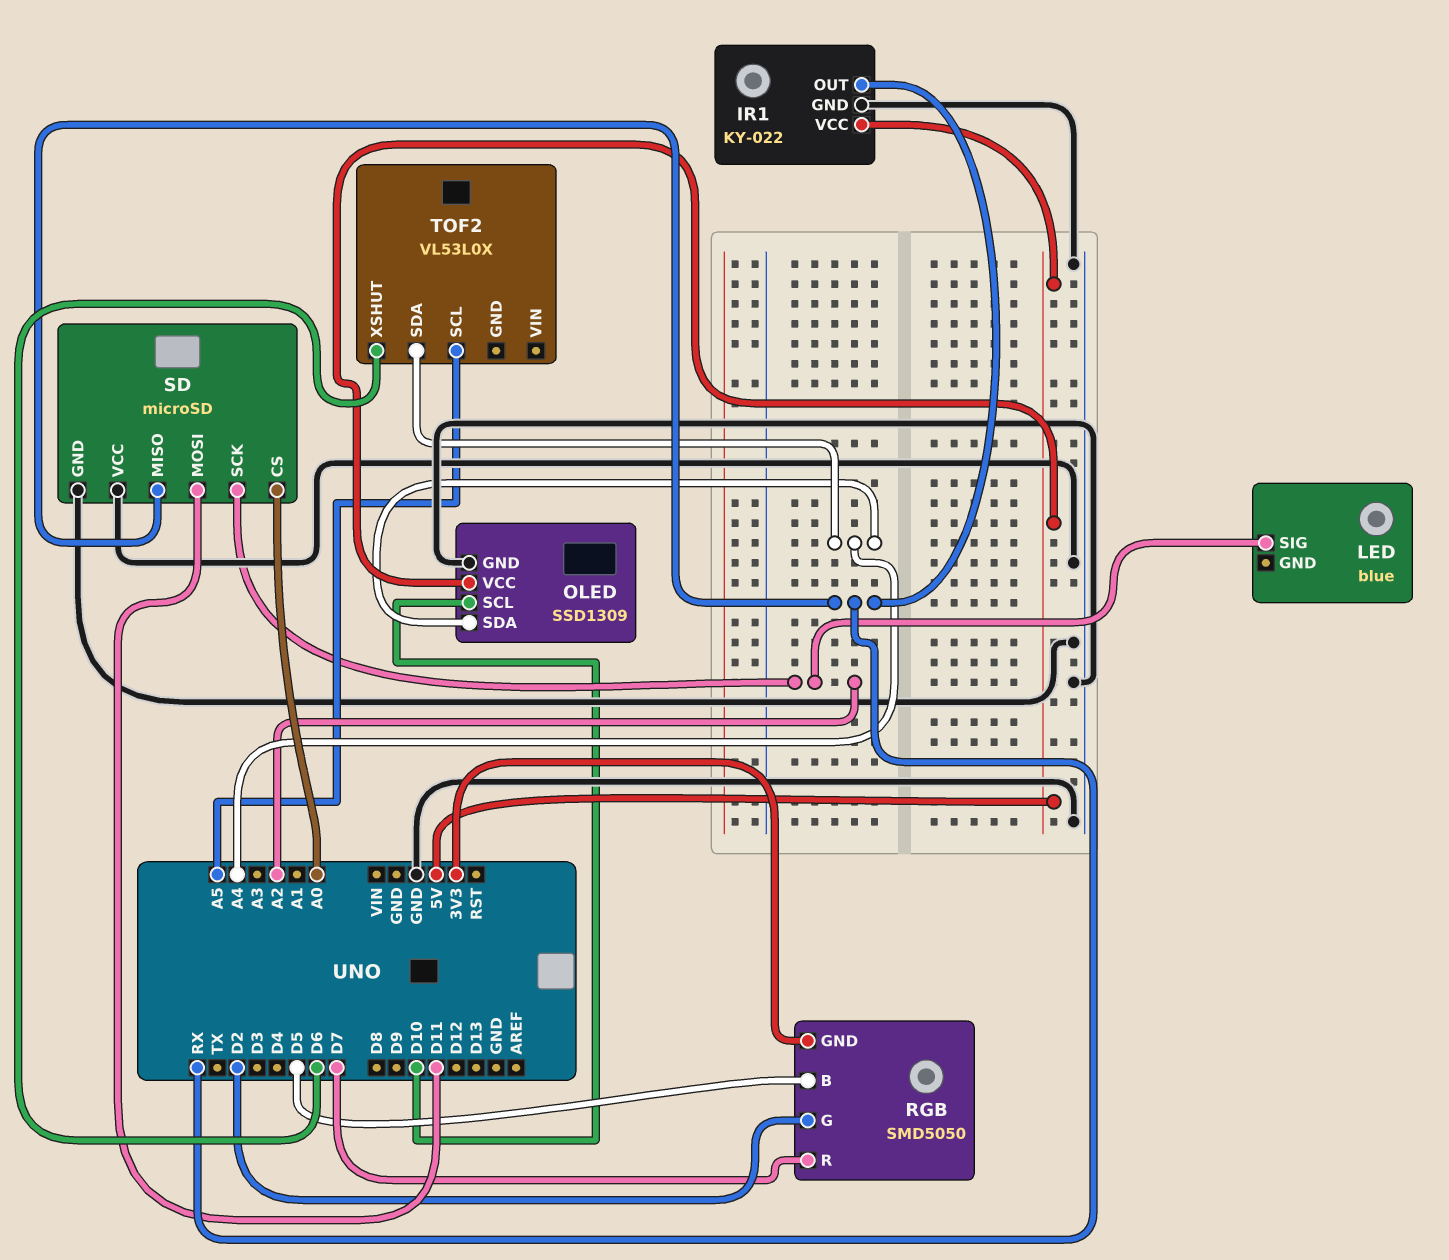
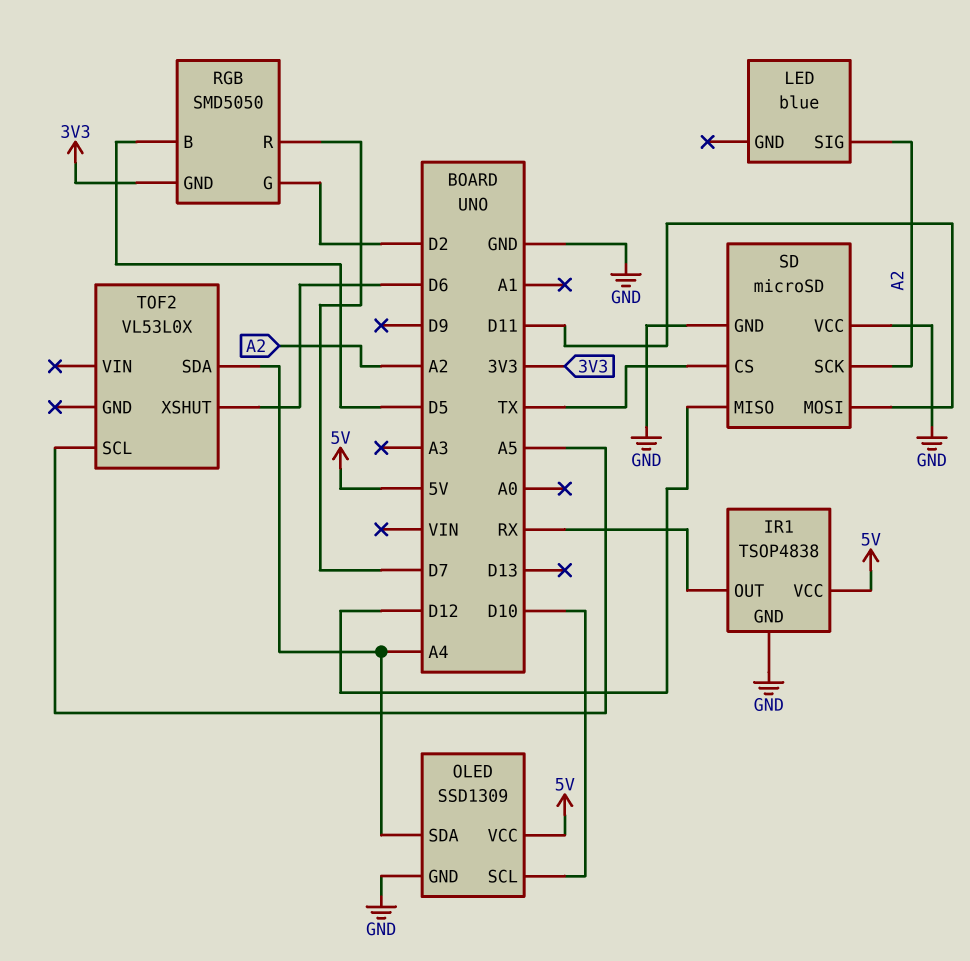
IR1: KY-022 -> TSOP4838
SD pin CS: A0 -> TX
SD pin MISO: RX -> D12

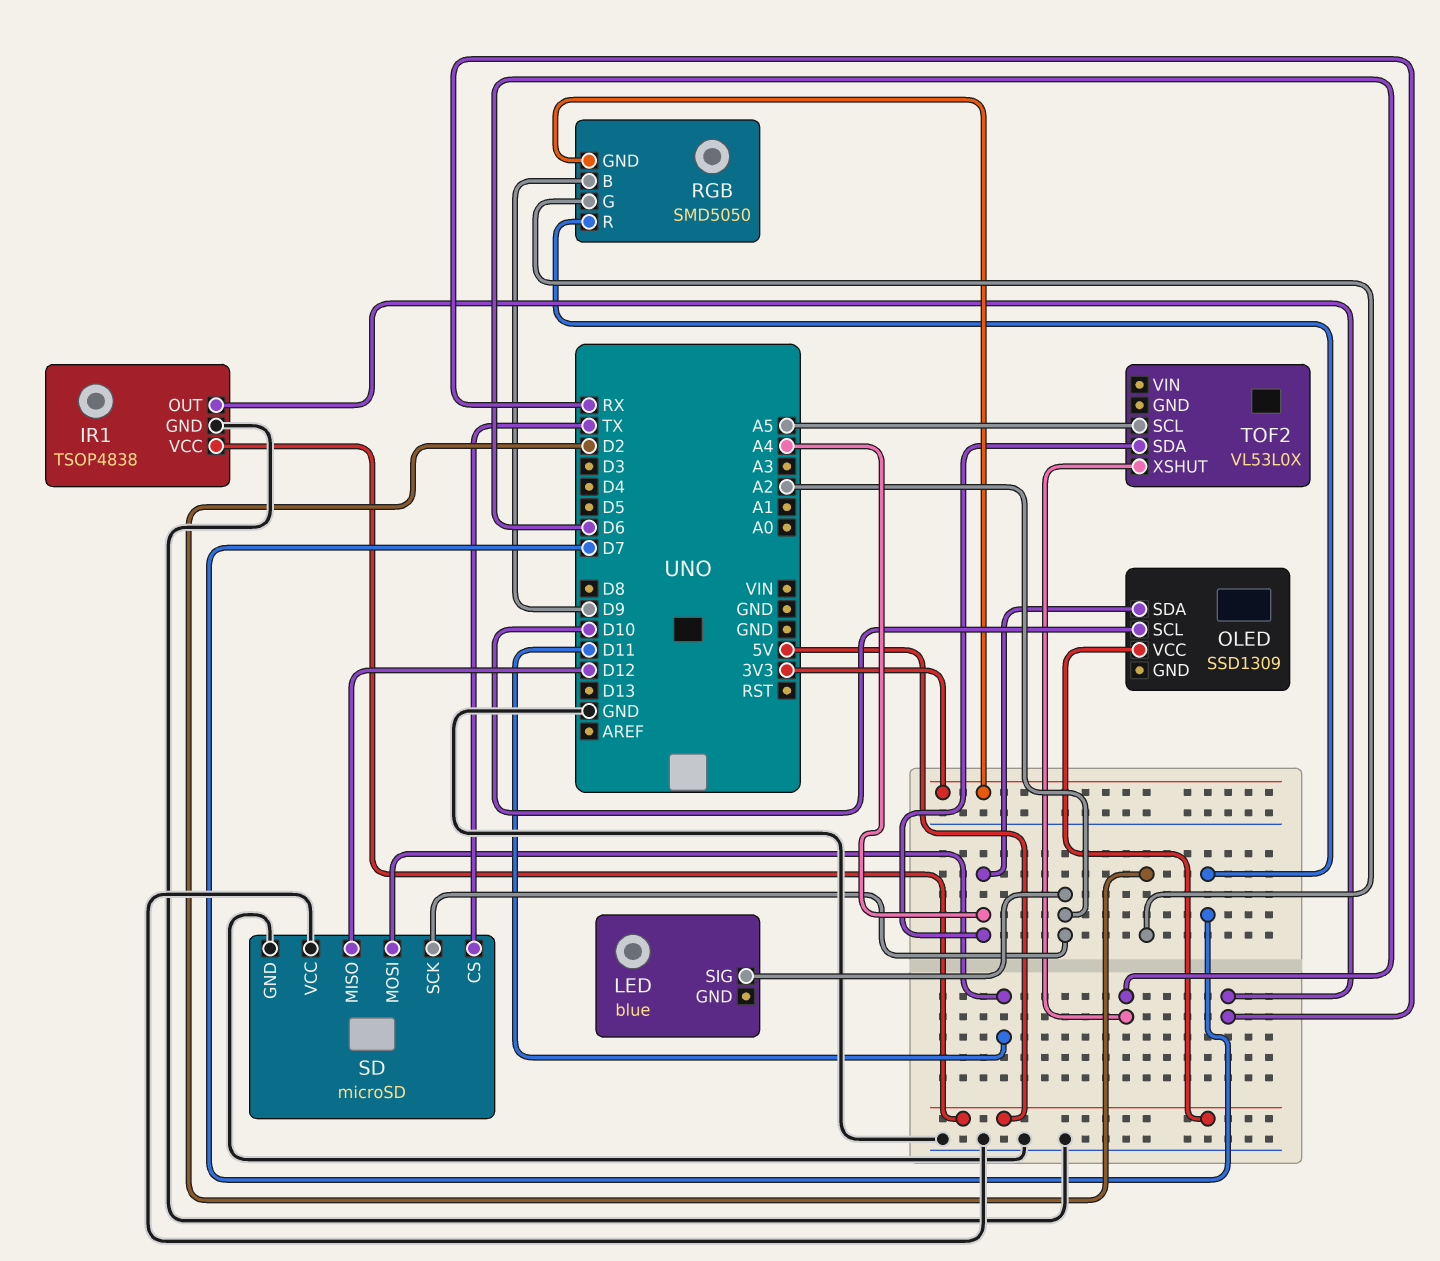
OLED pin GND: GND -> none
RGB pin B: D5 -> D9

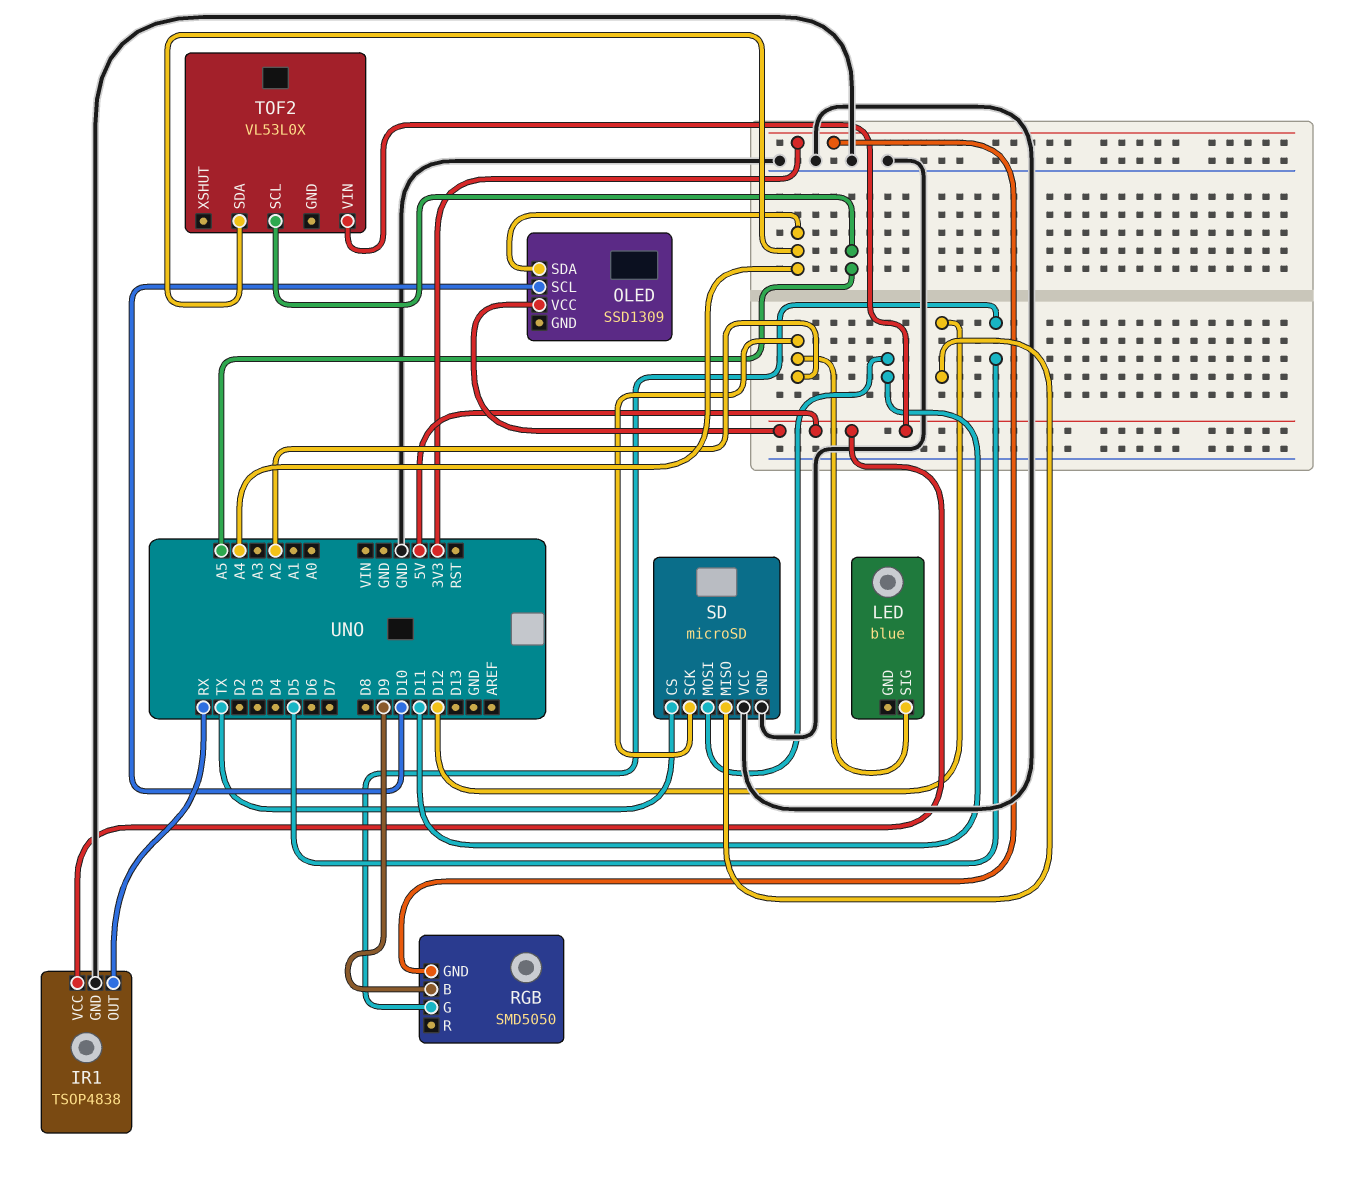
RGB pin G: D2 -> D5
RGB pin R: D7 -> none
TOF2 pin VIN: none -> 5V
TOF2 pin XSHUT: D6 -> none

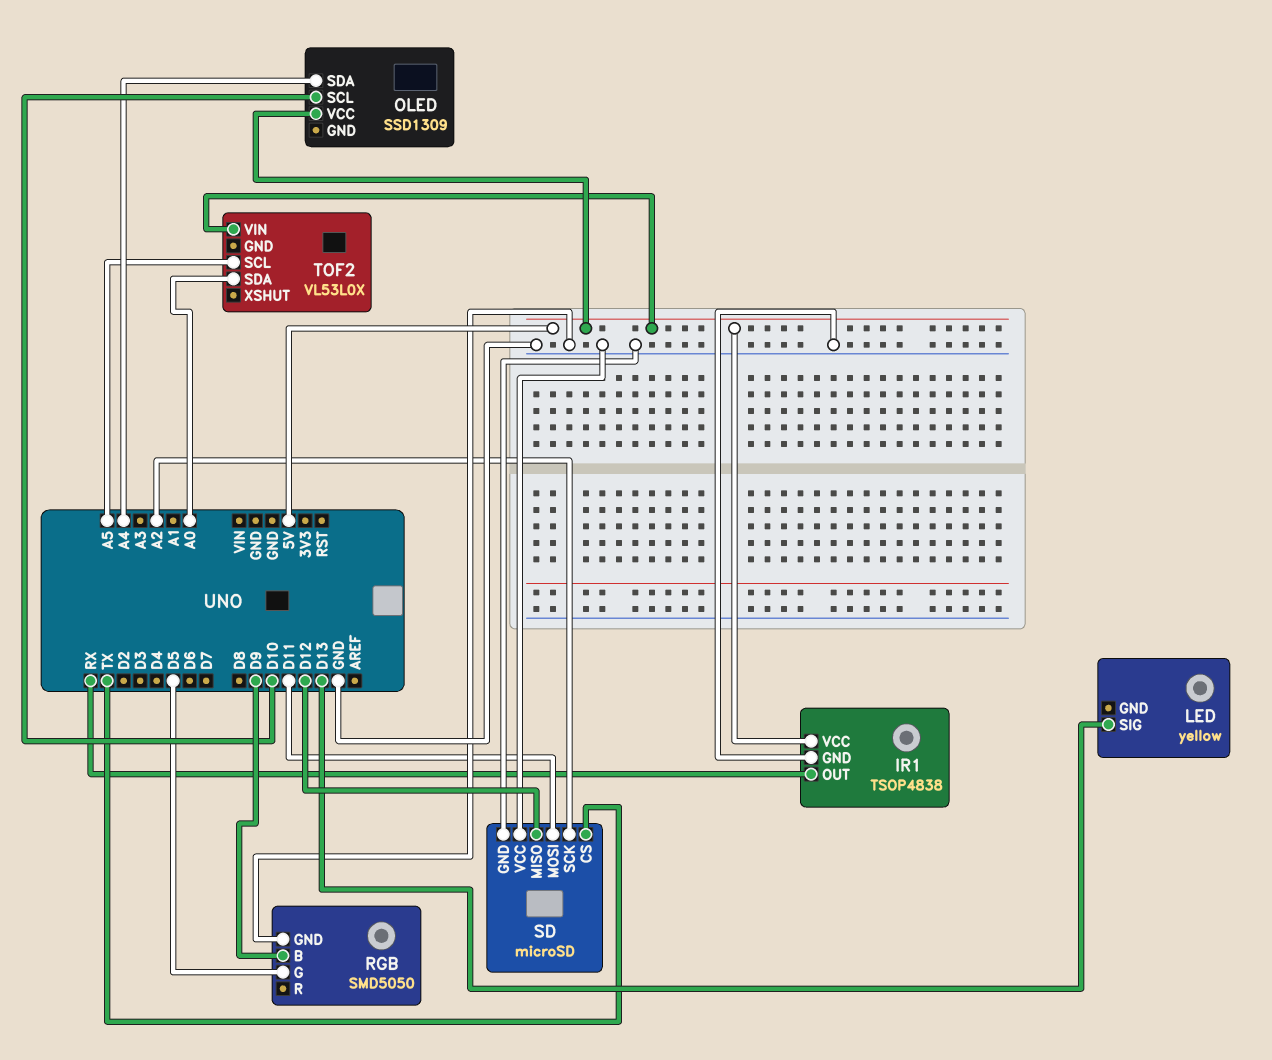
LED: blue -> yellow
LED pin SIG: A2 -> D13
RGB pin GND: 3V3 -> GND
TOF2 pin SDA: A4 -> A0

